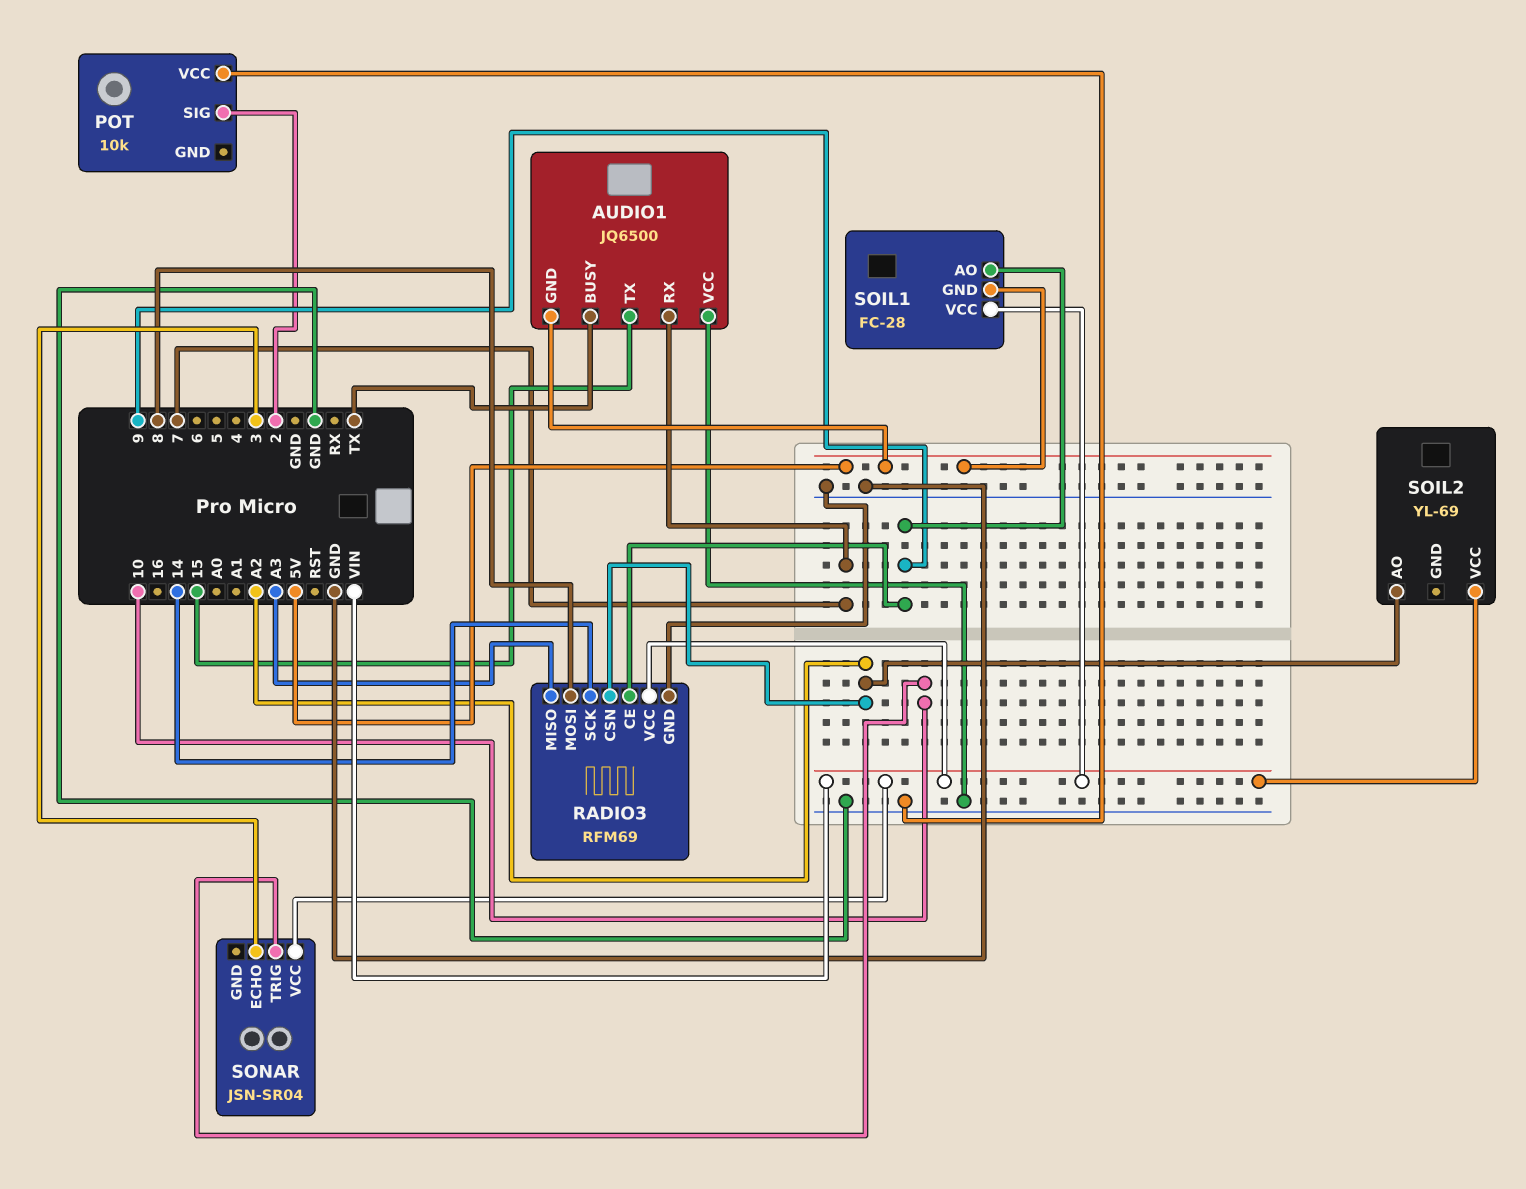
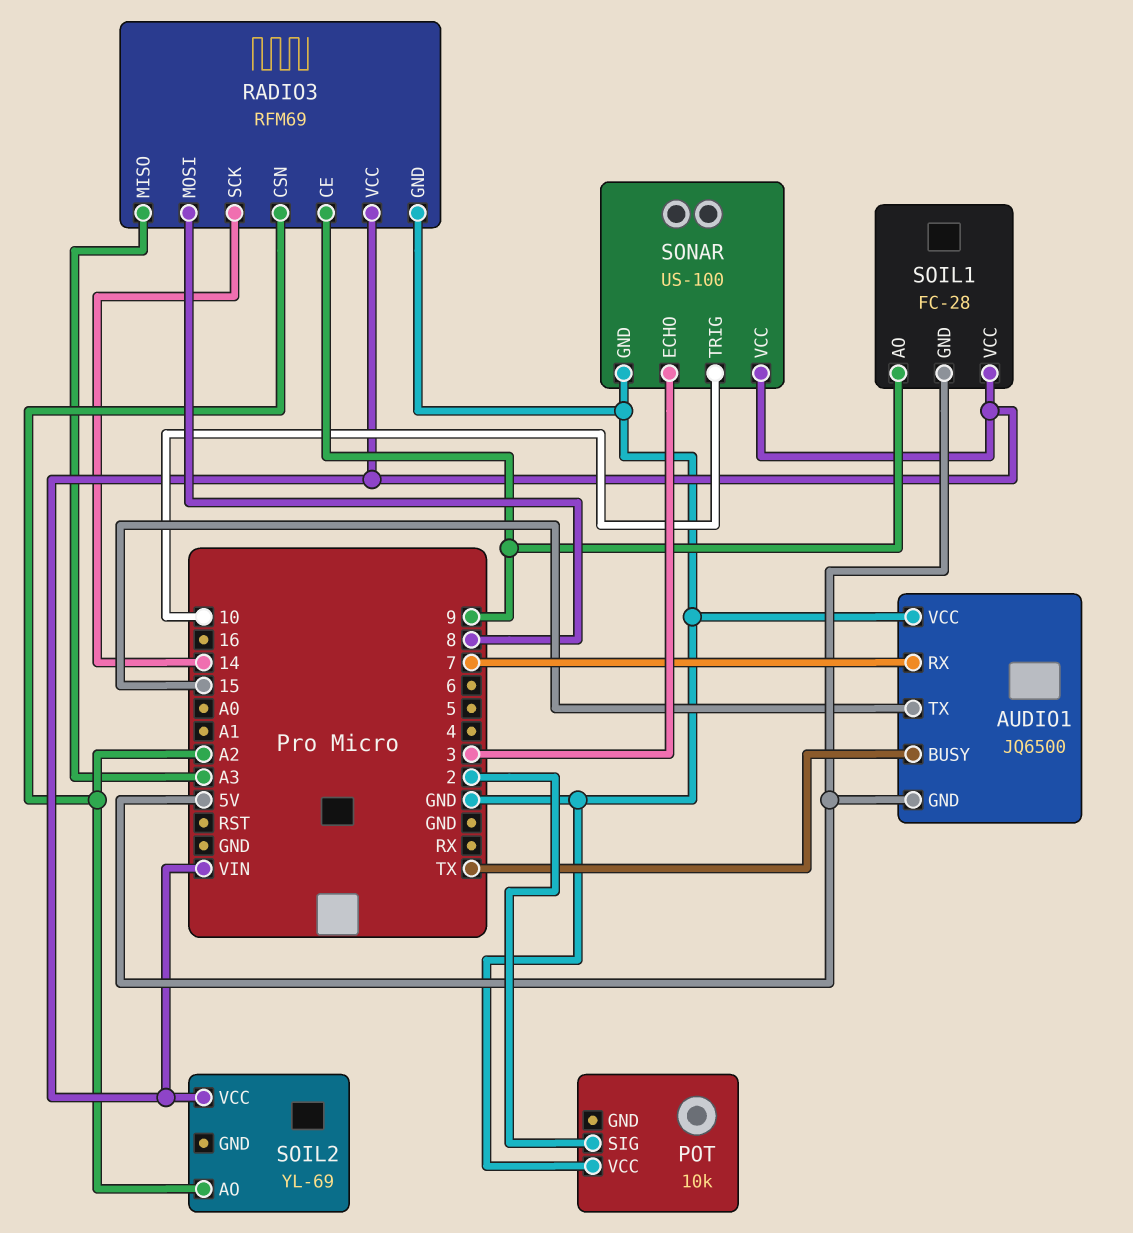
SONAR: JSN-SR04 -> US-100
SONAR pin GND: none -> GND

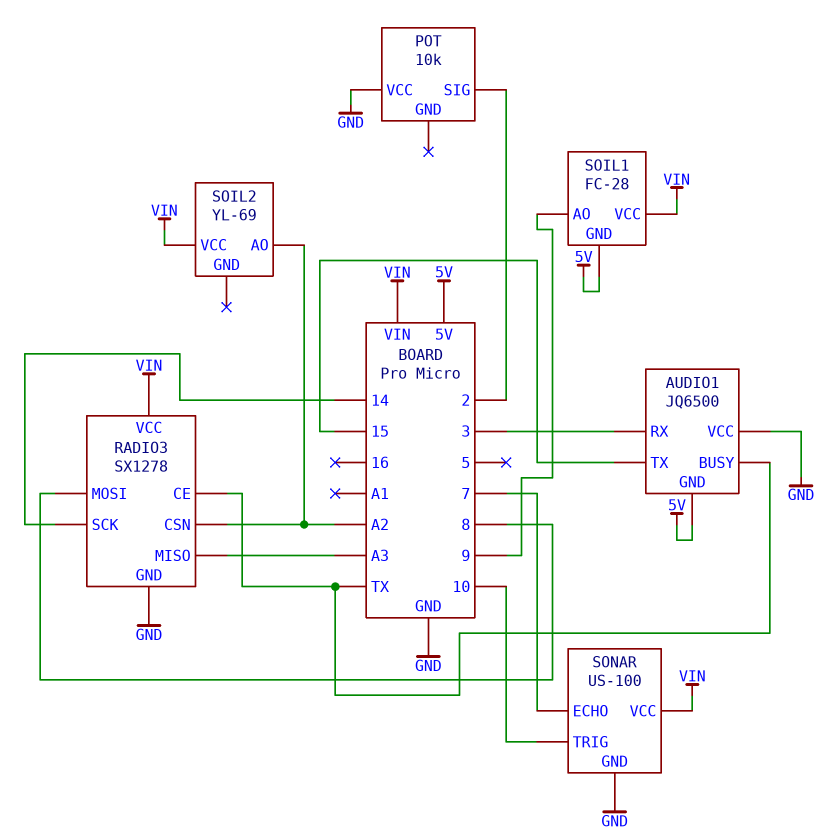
AUDIO1 pin RX: 7 -> 3
RADIO3: RFM69 -> SX1278
RADIO3 pin CE: 9 -> TX
SONAR pin ECHO: 3 -> 7

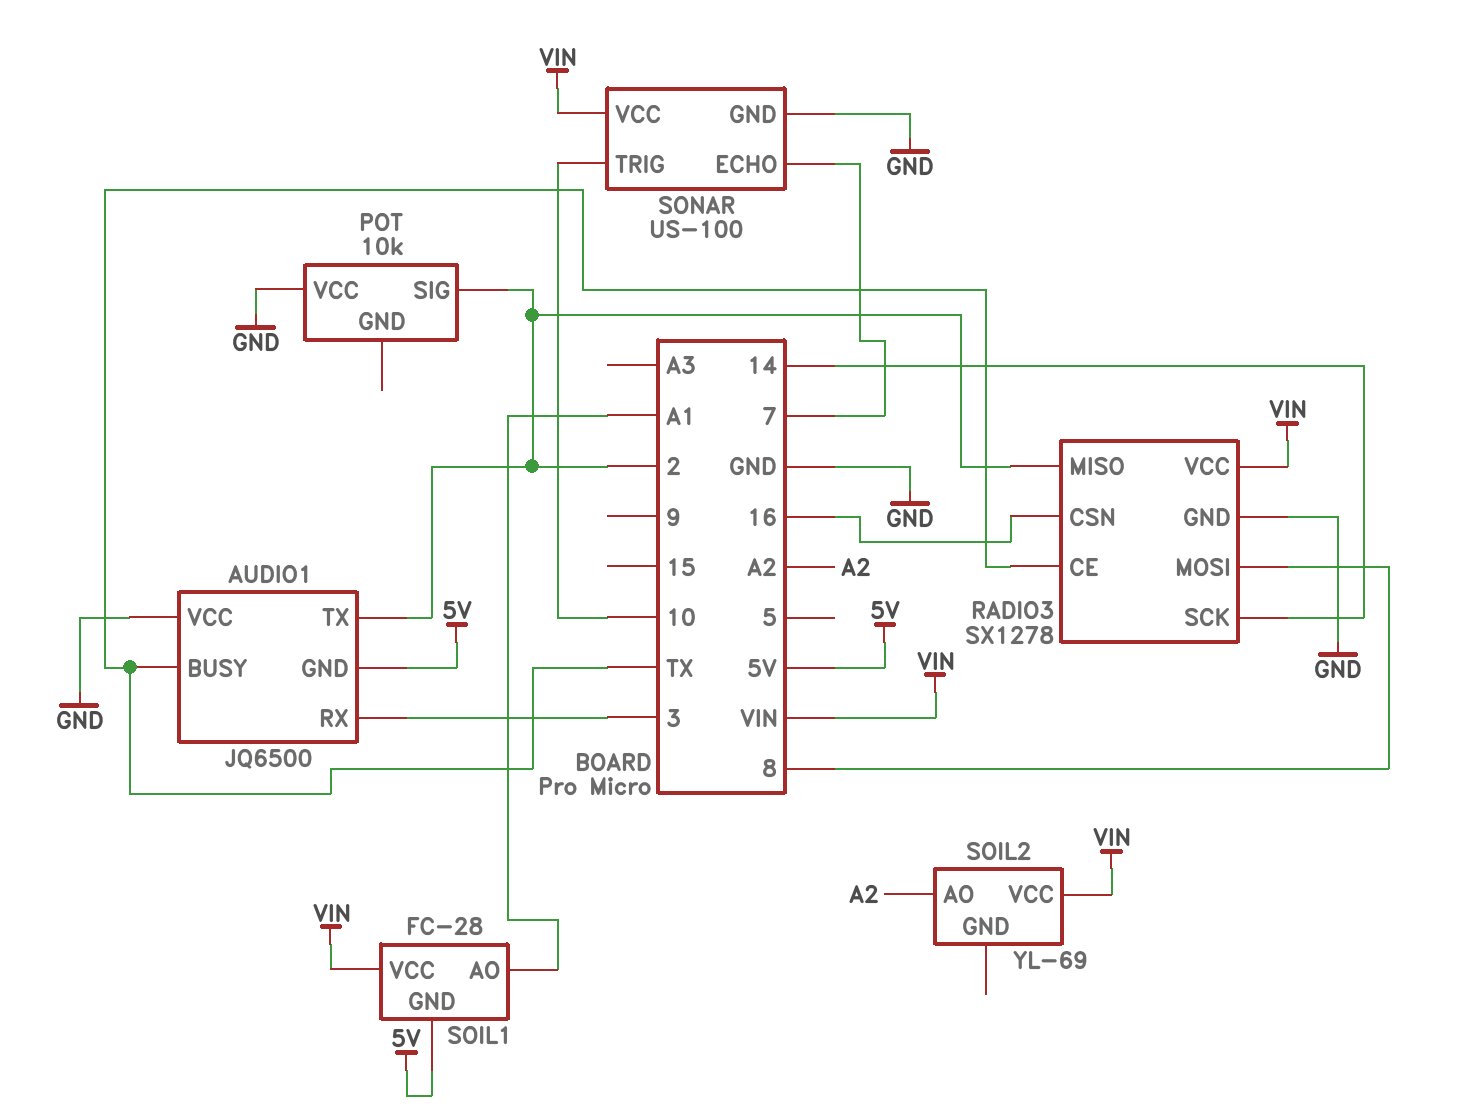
AUDIO1 pin TX: 15 -> 2
RADIO3 pin CSN: A2 -> 16
RADIO3 pin MISO: A3 -> 2
SOIL1 pin AO: 9 -> A1

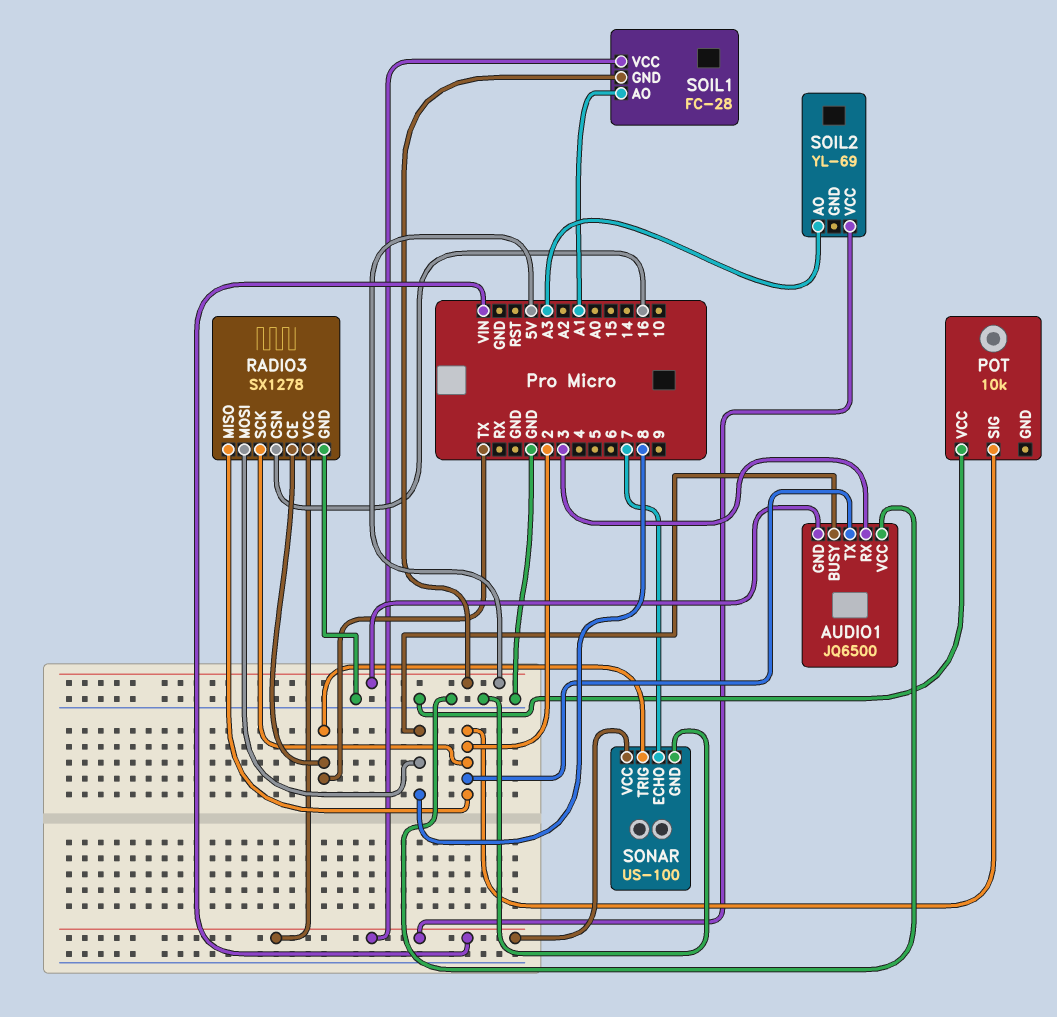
AUDIO1 pin BUSY: TX -> 8
RADIO3 pin SCK: 14 -> 2
SOIL2 pin AO: A2 -> A3
SONAR pin TRIG: 10 -> TX

